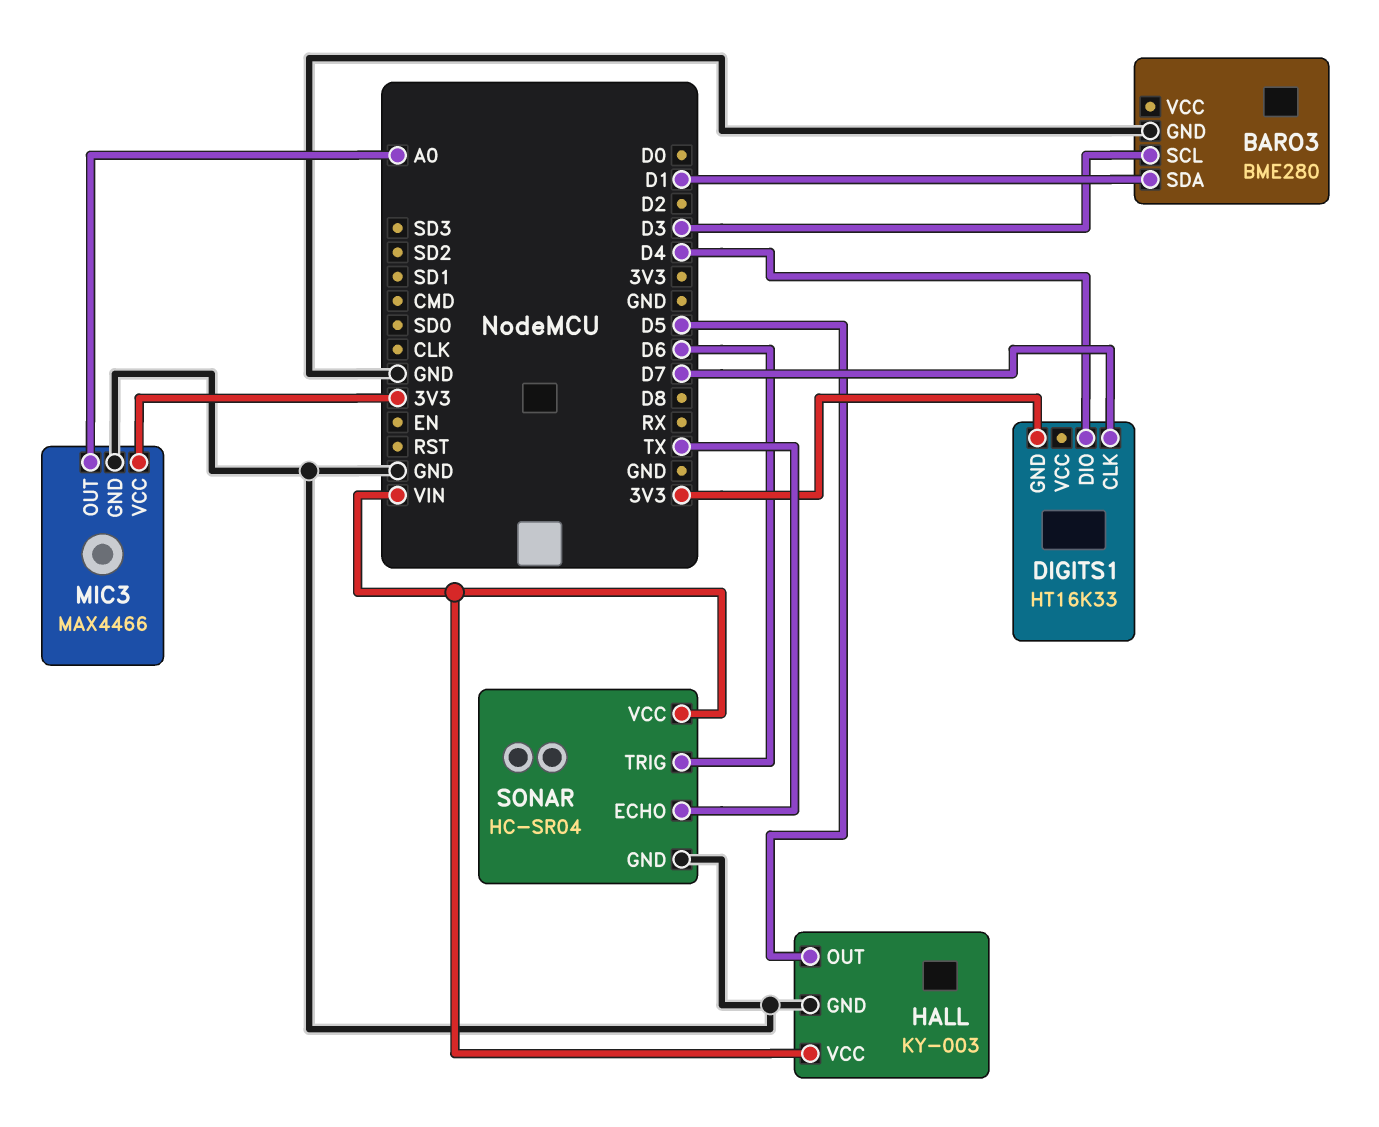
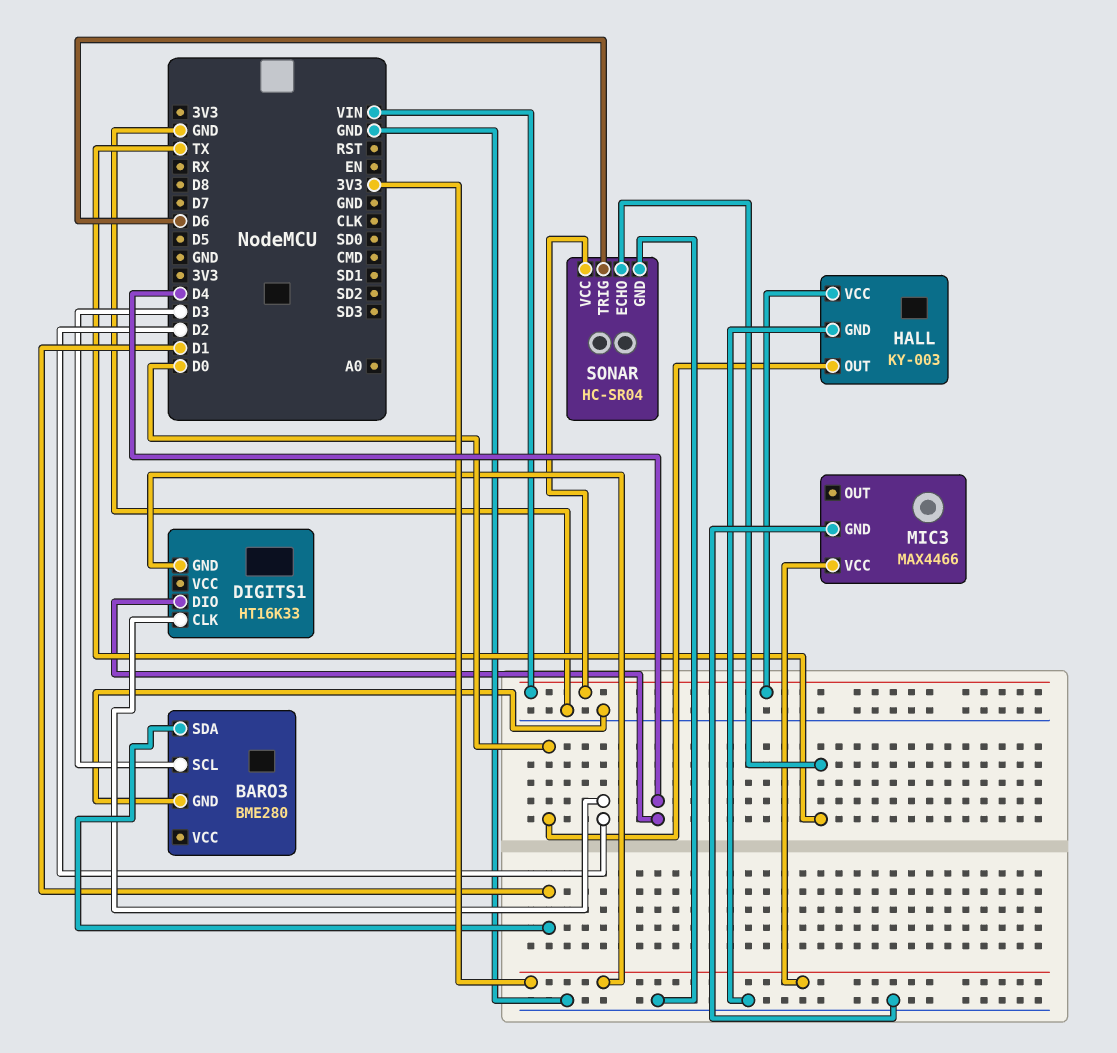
DIGITS1 pin CLK: D7 -> D2
HALL pin OUT: D5 -> D0
MIC3 pin OUT: A0 -> none

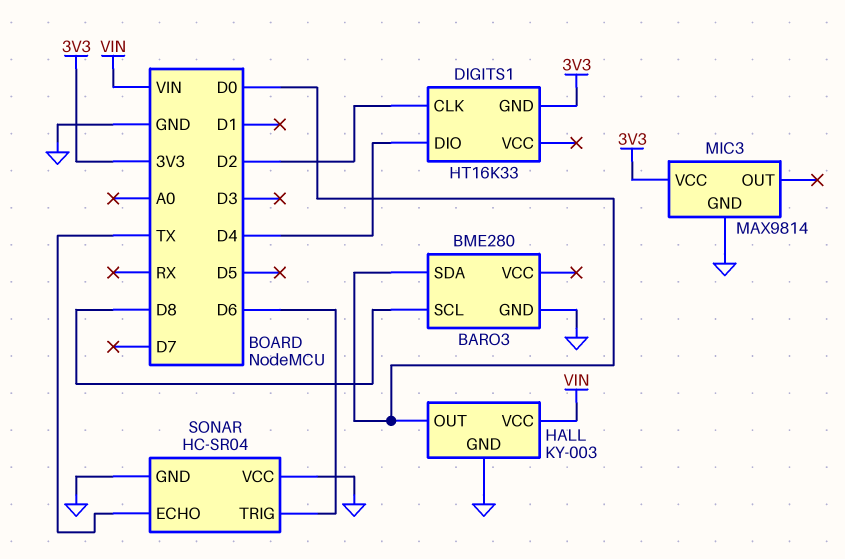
BARO3 pin SCL: D3 -> D8
BARO3 pin SDA: D1 -> D0
MIC3: MAX4466 -> MAX9814
SONAR pin VCC: VIN -> GND

